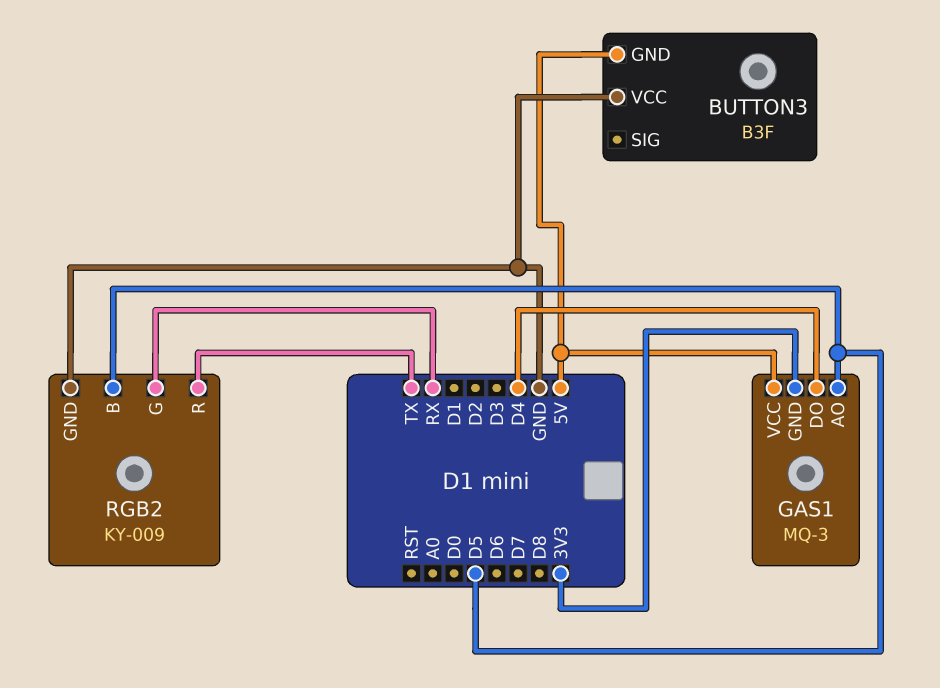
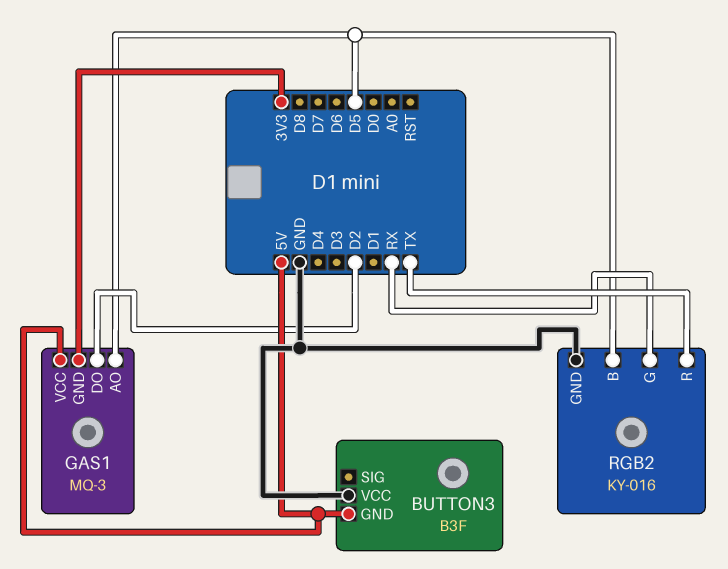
GAS1 pin DO: D4 -> D2
RGB2: KY-009 -> KY-016

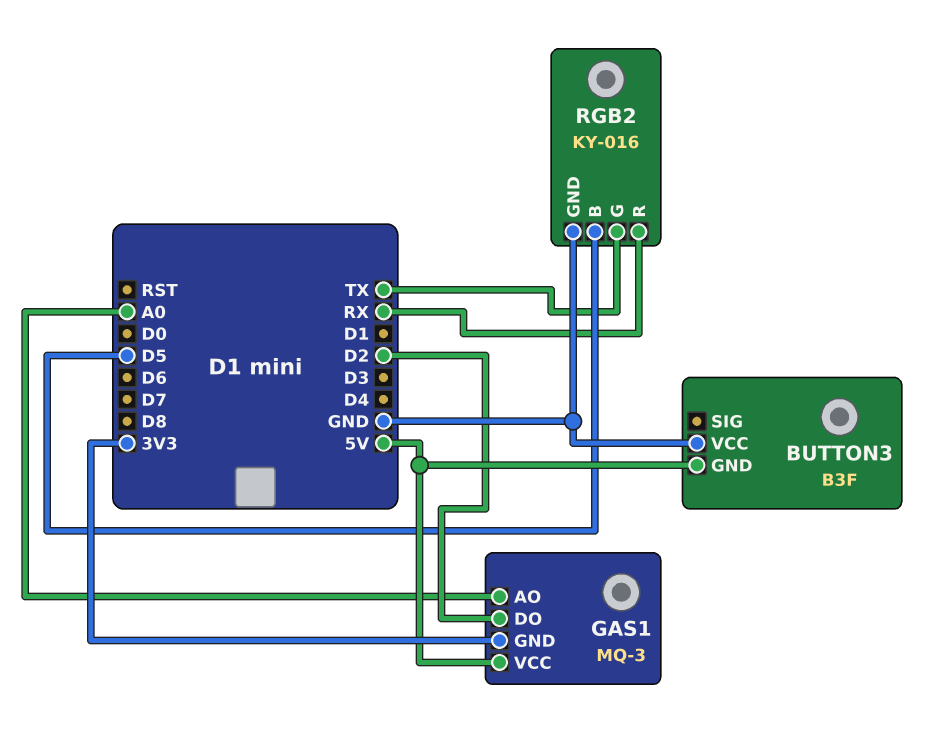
GAS1 pin AO: D5 -> A0
RGB2 pin G: RX -> TX
RGB2 pin R: TX -> RX

